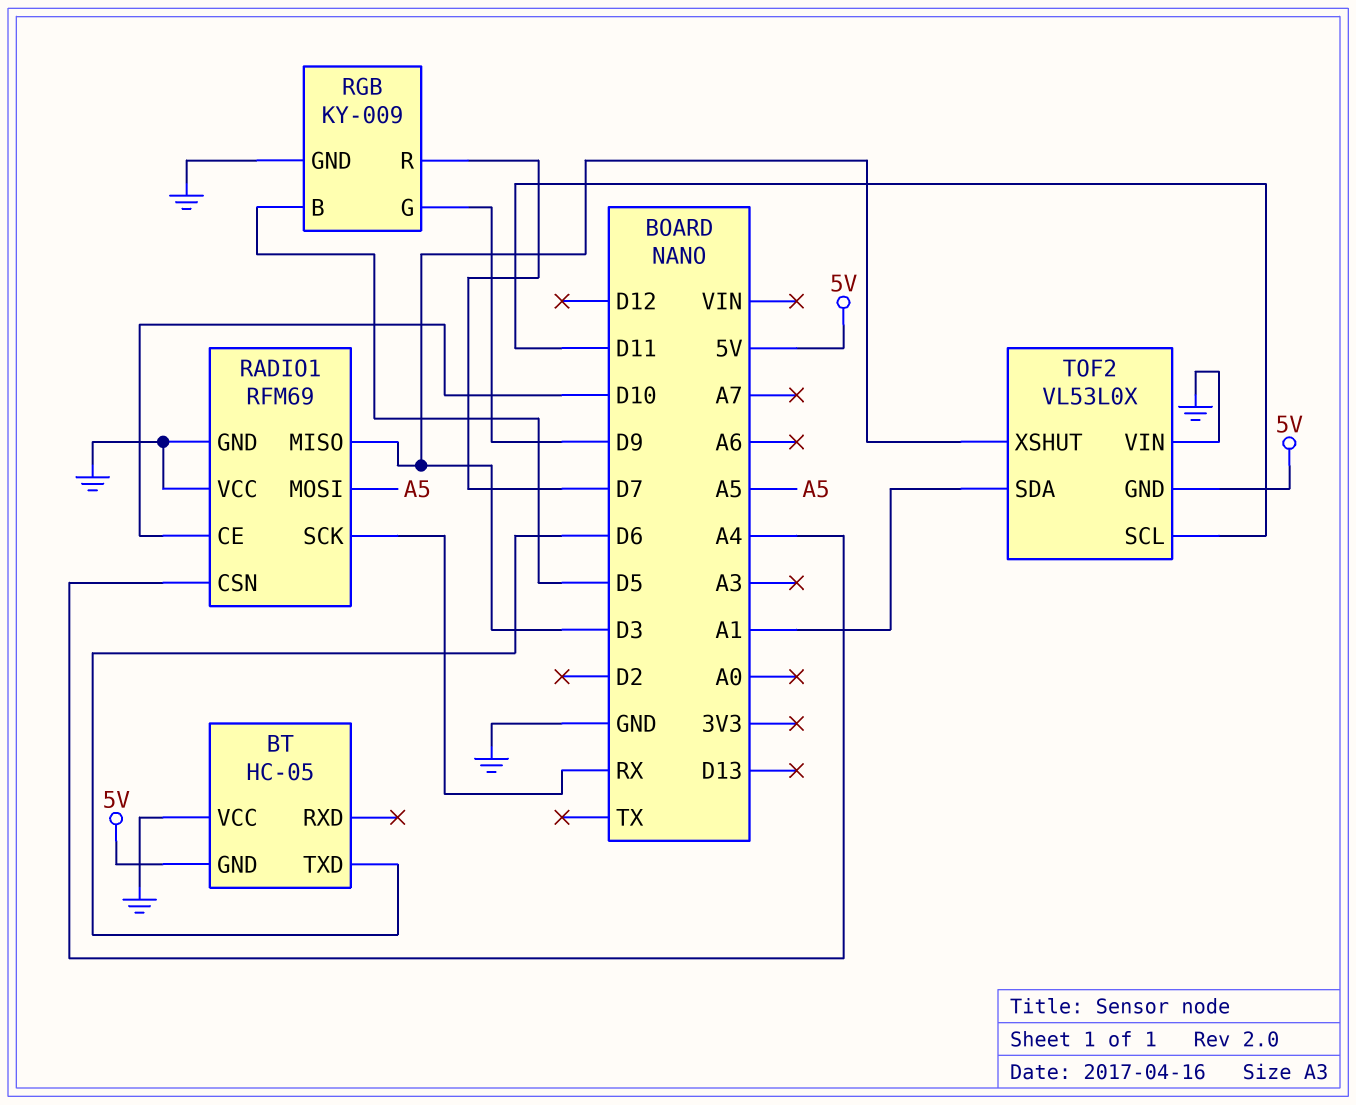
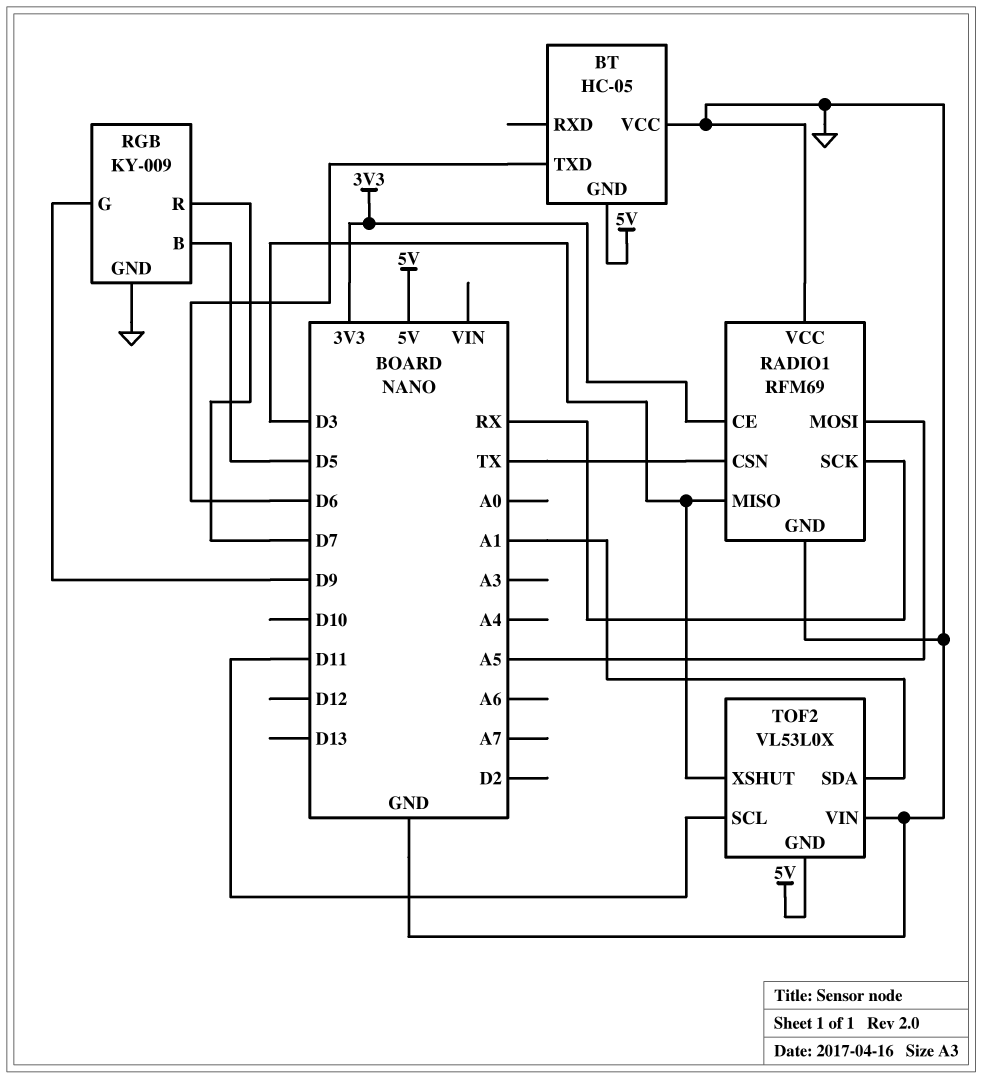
RADIO1 pin CE: D10 -> 3V3
RADIO1 pin CSN: A4 -> TX

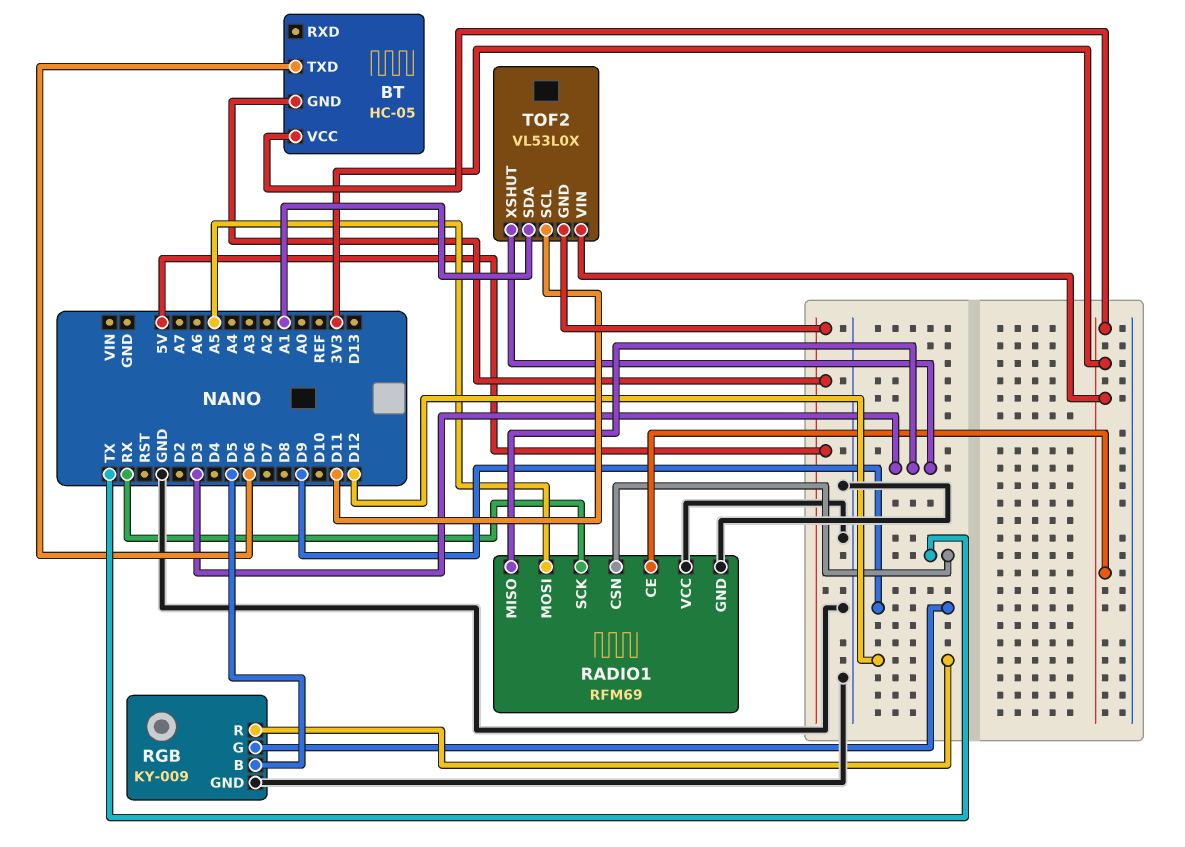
BT pin VCC: GND -> 3V3
RGB pin R: D7 -> D12
TOF2 pin VIN: GND -> 3V3

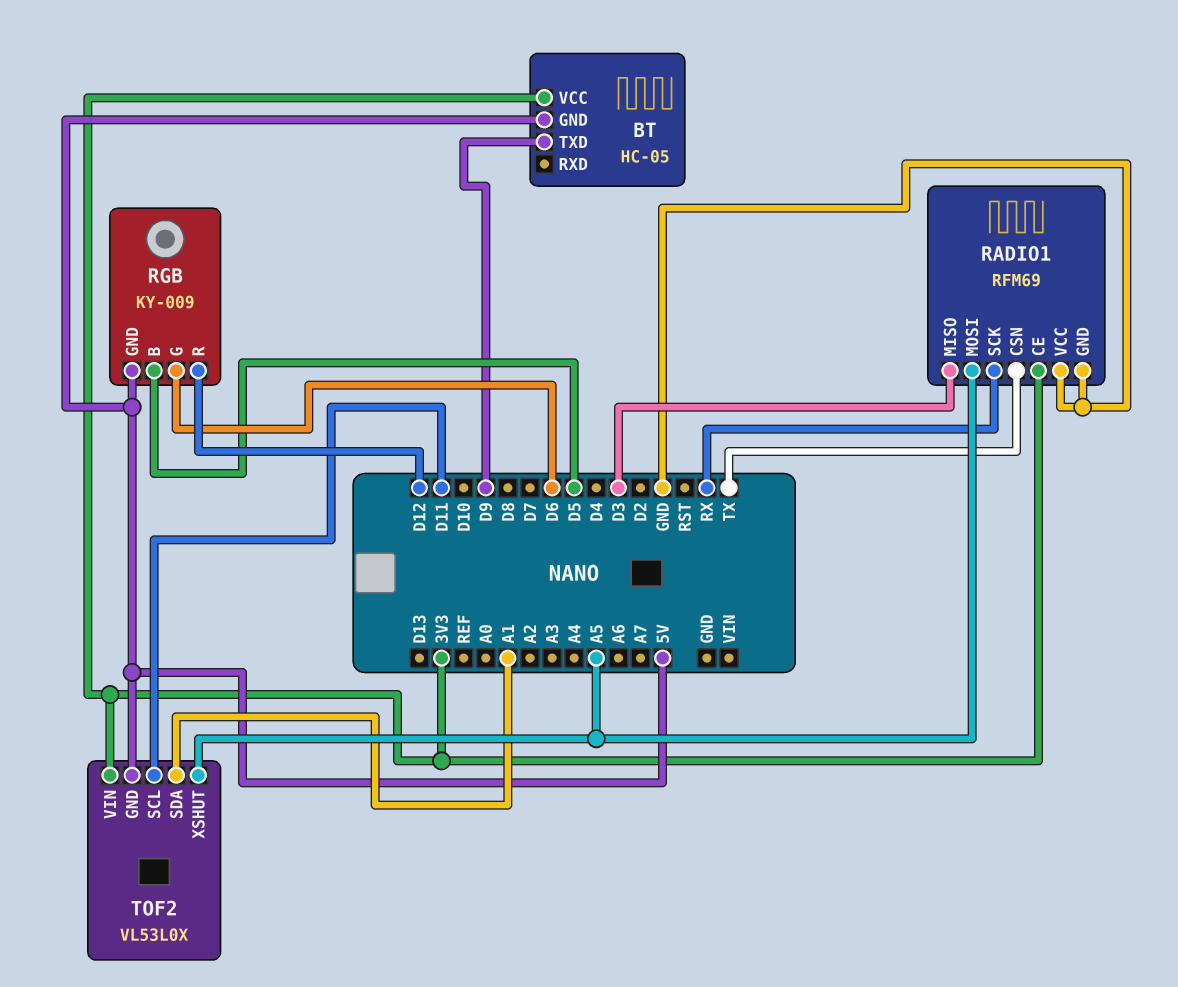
BT pin TXD: D6 -> D9
RGB pin G: D9 -> D6
RGB pin GND: GND -> 5V
TOF2 pin XSHUT: D3 -> A5

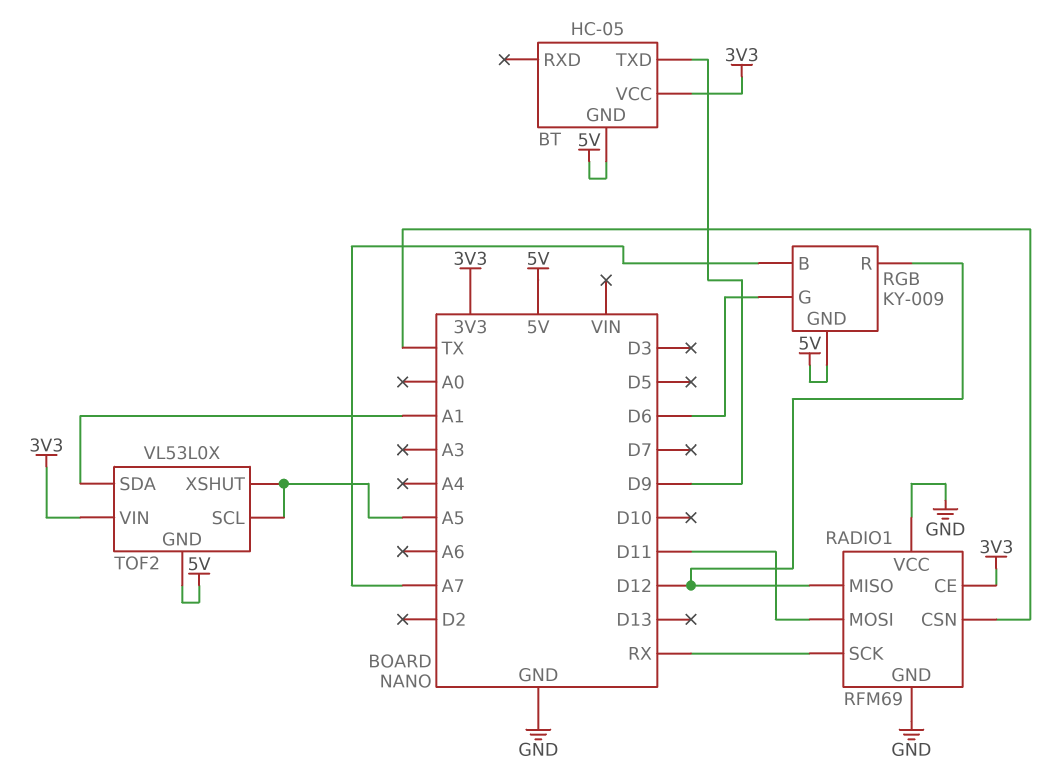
RADIO1 pin MISO: D3 -> D12
RADIO1 pin MOSI: A5 -> D11
RGB pin B: D5 -> A7
TOF2 pin SCL: D11 -> A5

